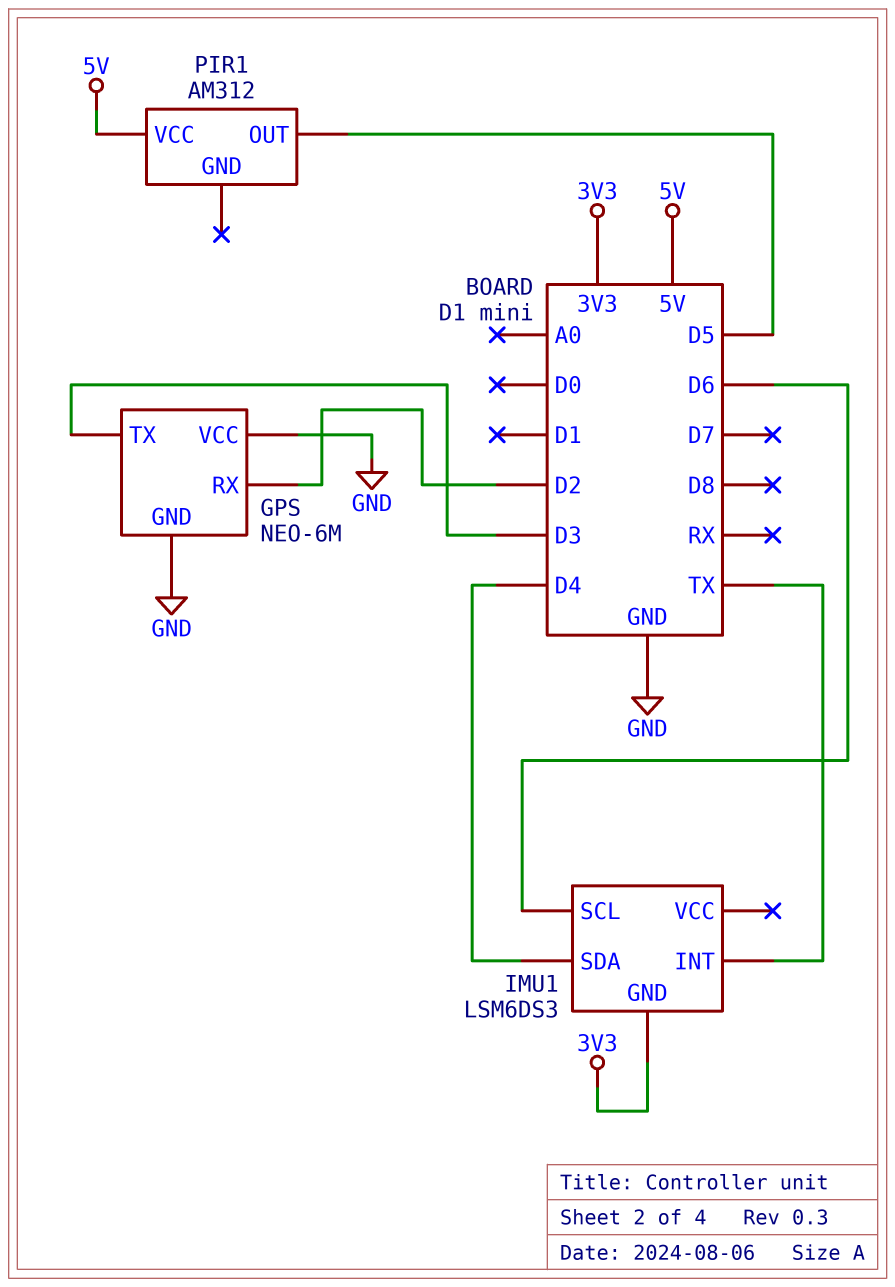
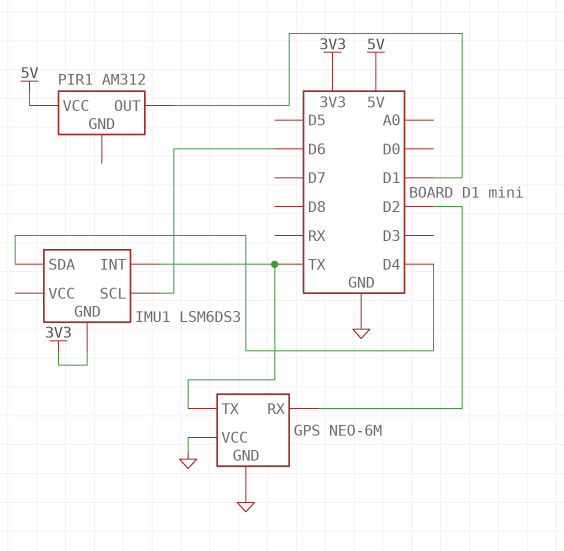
GPS pin TX: D3 -> TX
PIR1 pin OUT: D5 -> D1

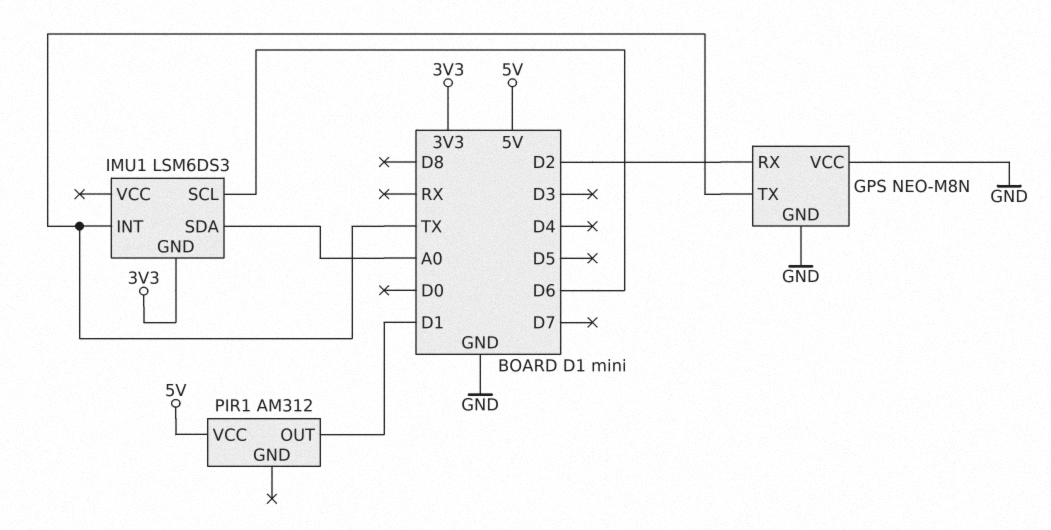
GPS: NEO-6M -> NEO-M8N
IMU1 pin SDA: D4 -> A0

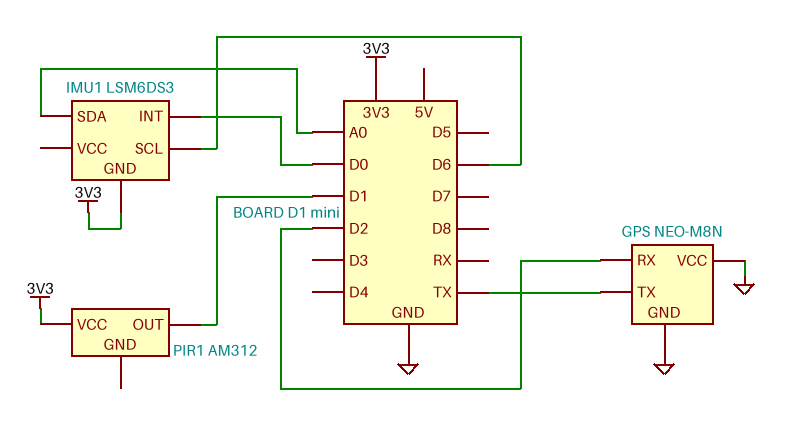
IMU1 pin INT: TX -> D0
PIR1 pin VCC: 5V -> 3V3

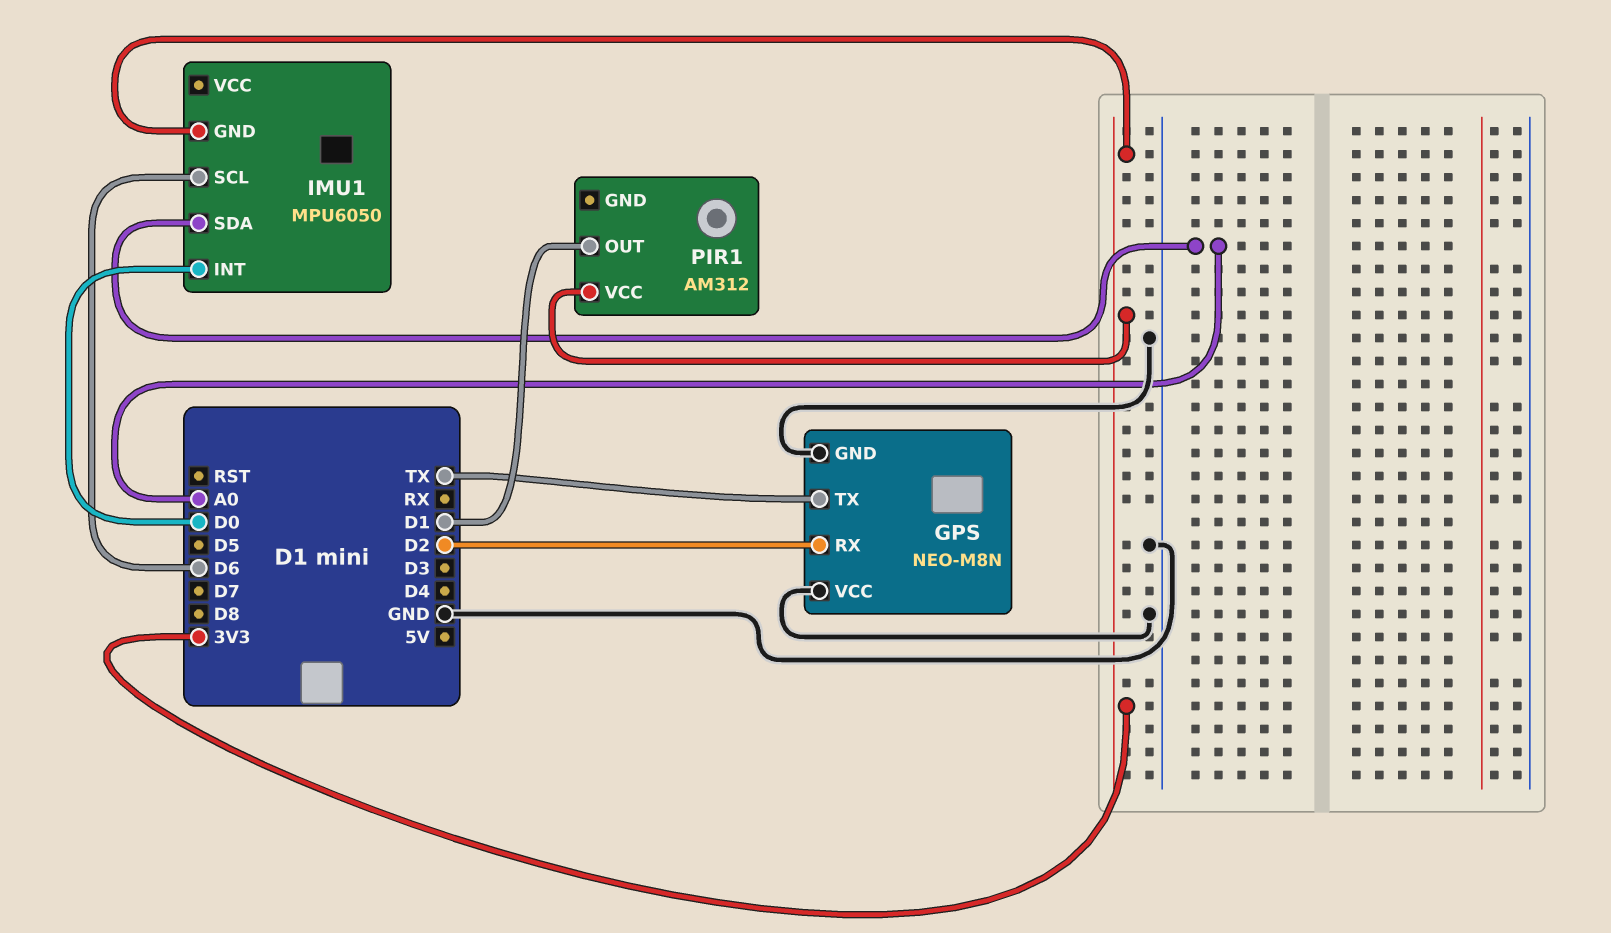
IMU1: LSM6DS3 -> MPU6050

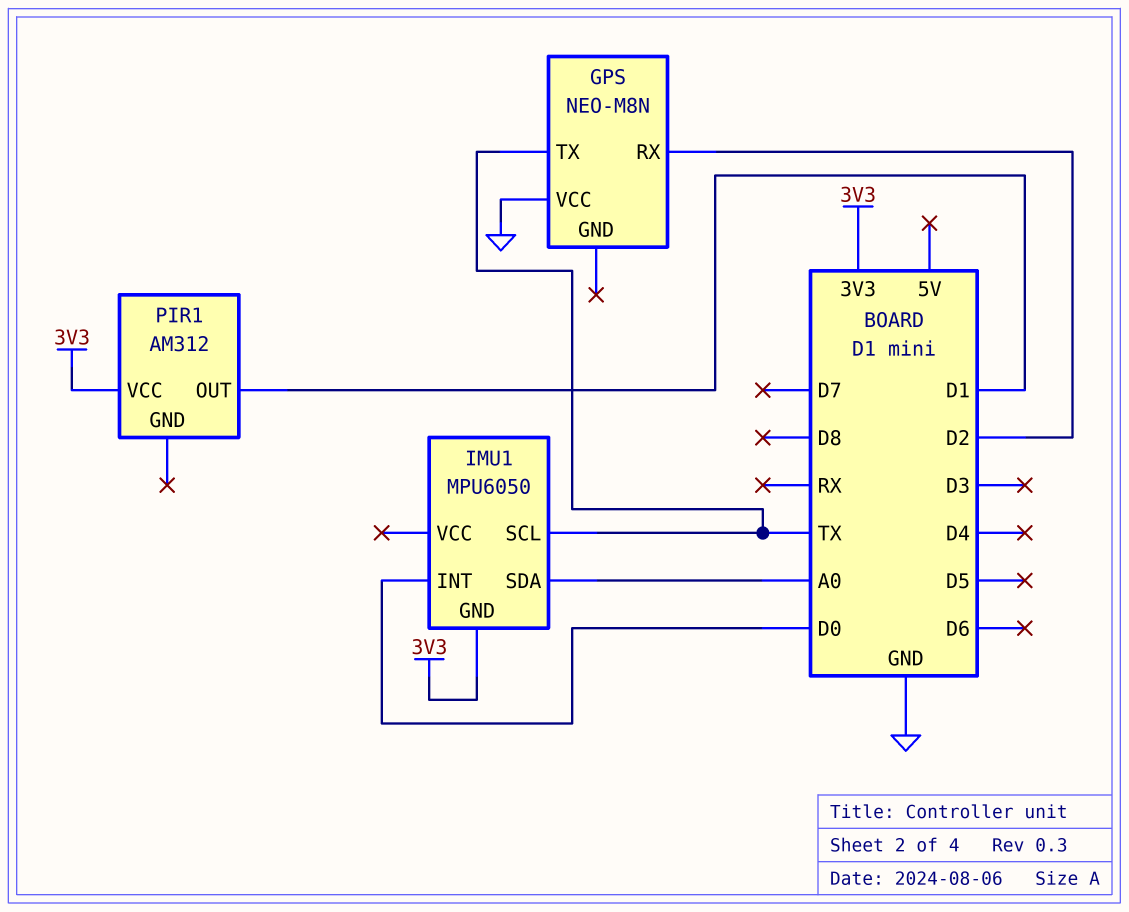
GPS pin GND: GND -> none
IMU1 pin SCL: D6 -> TX

